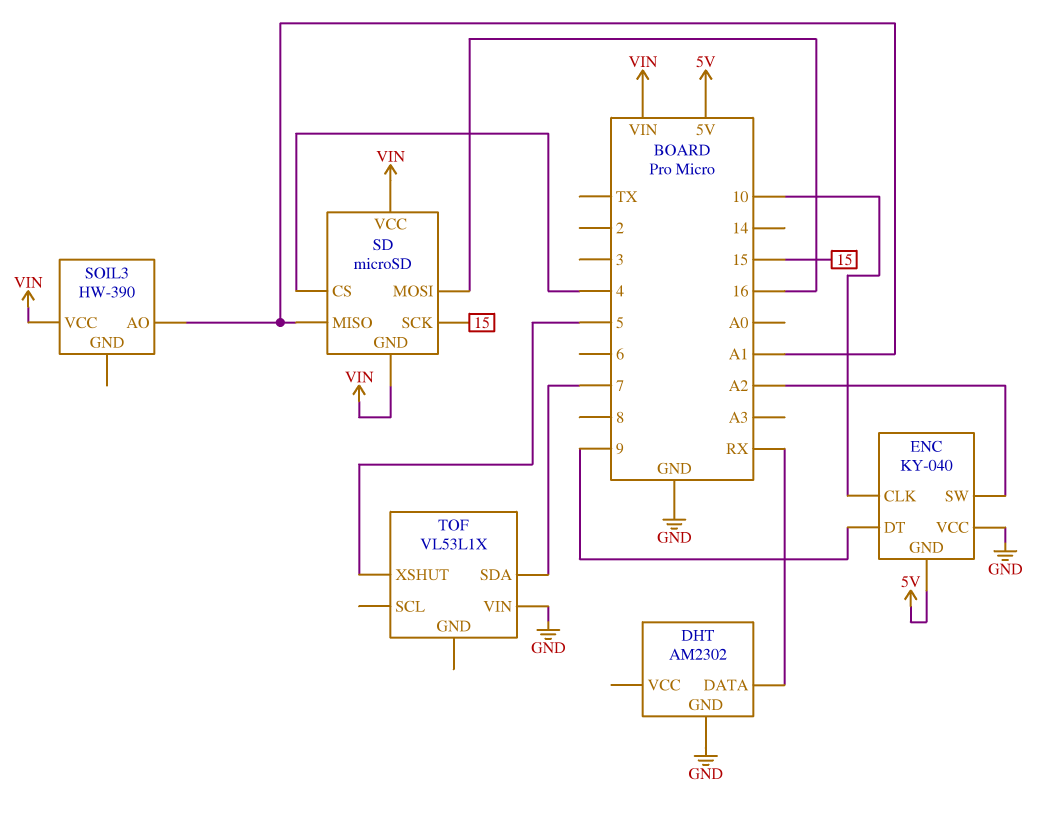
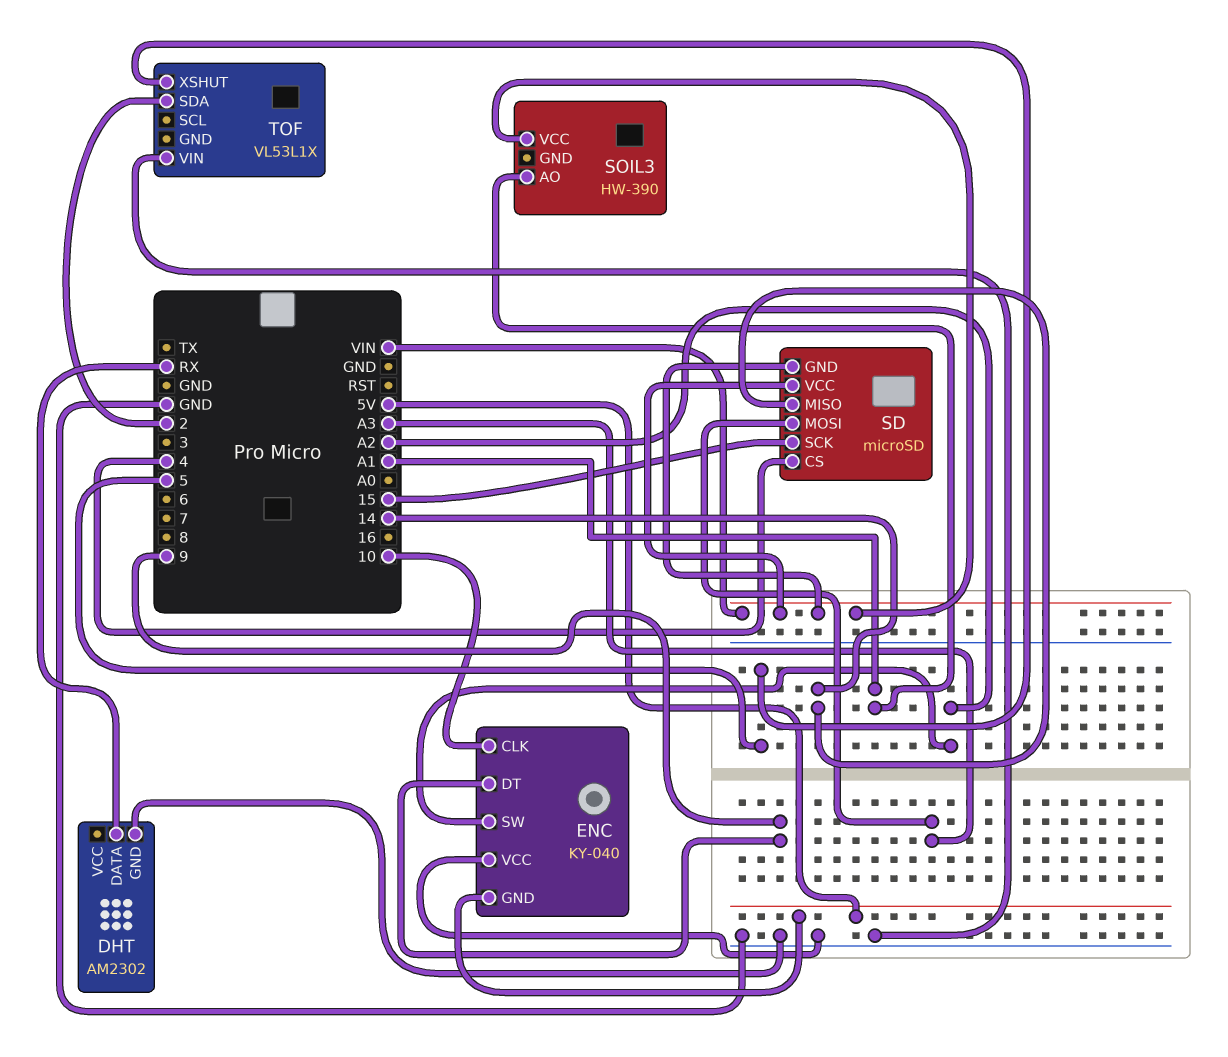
SD pin MISO: A1 -> 14
SD pin MOSI: 16 -> A3
TOF pin SDA: 7 -> 2

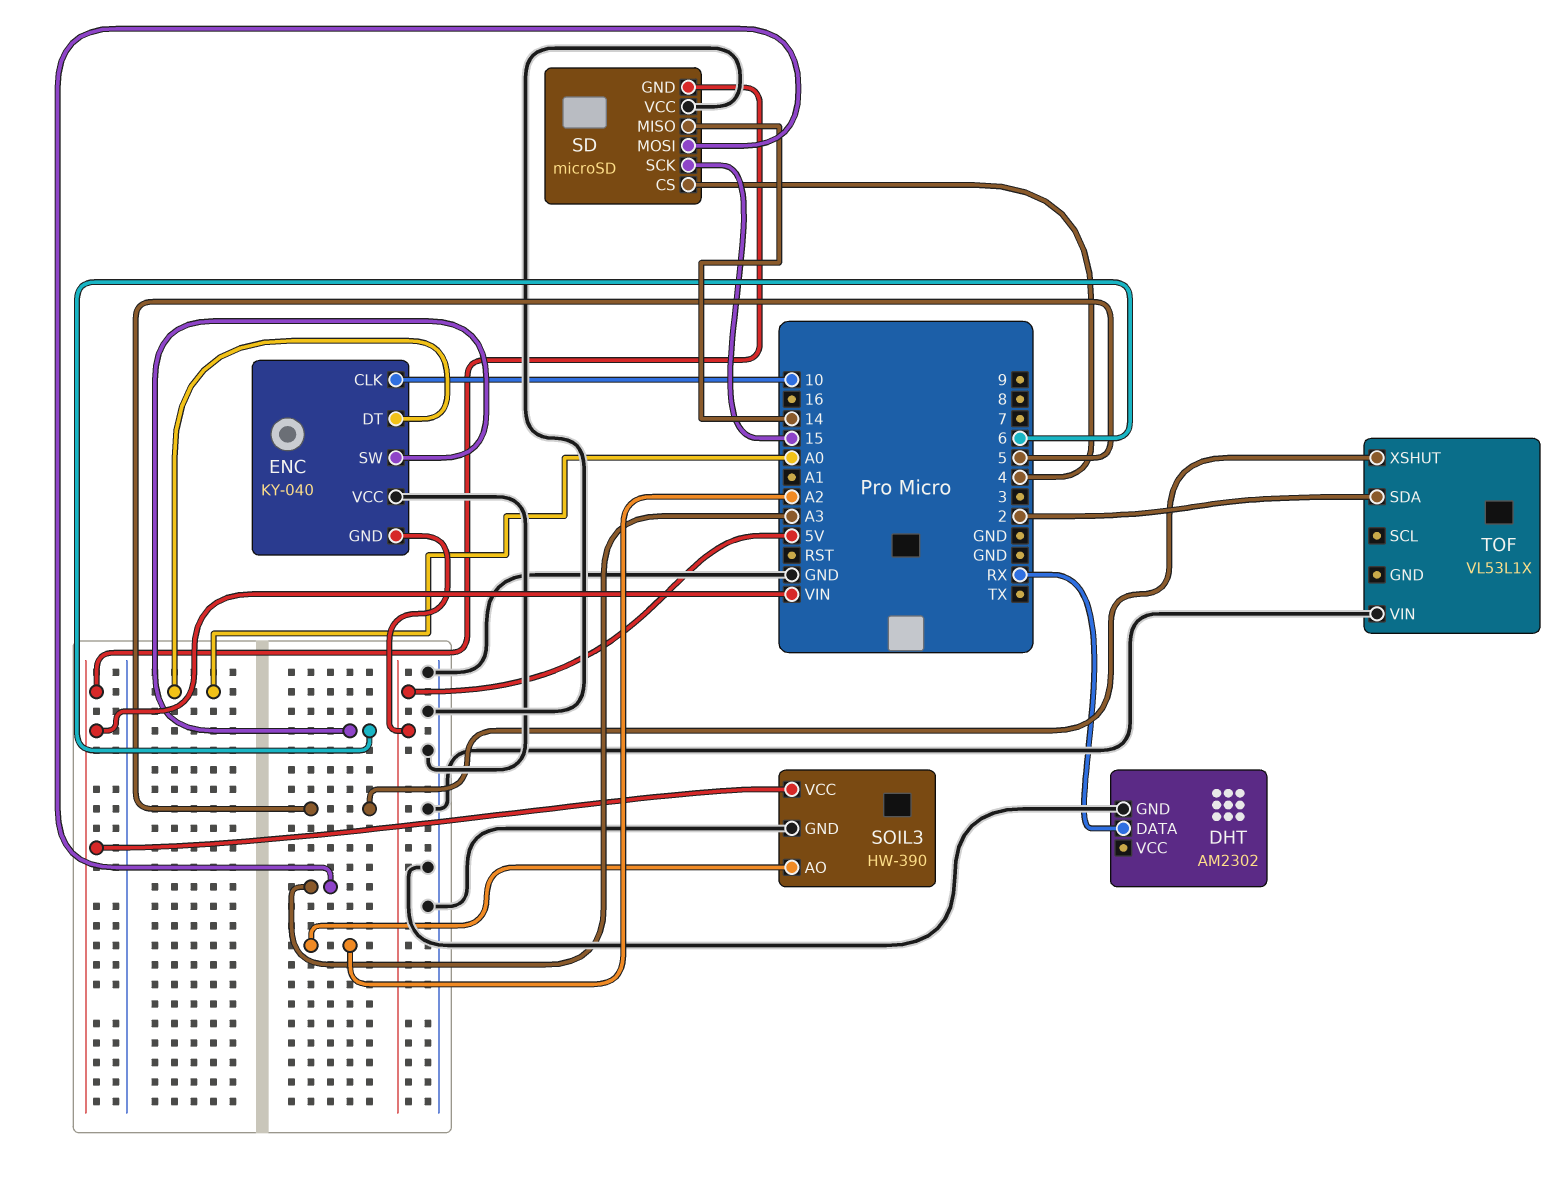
ENC pin DT: 9 -> A0
ENC pin SW: A2 -> 6
SD pin VCC: VIN -> GND
SOIL3 pin AO: A1 -> A2
SOIL3 pin GND: none -> GND

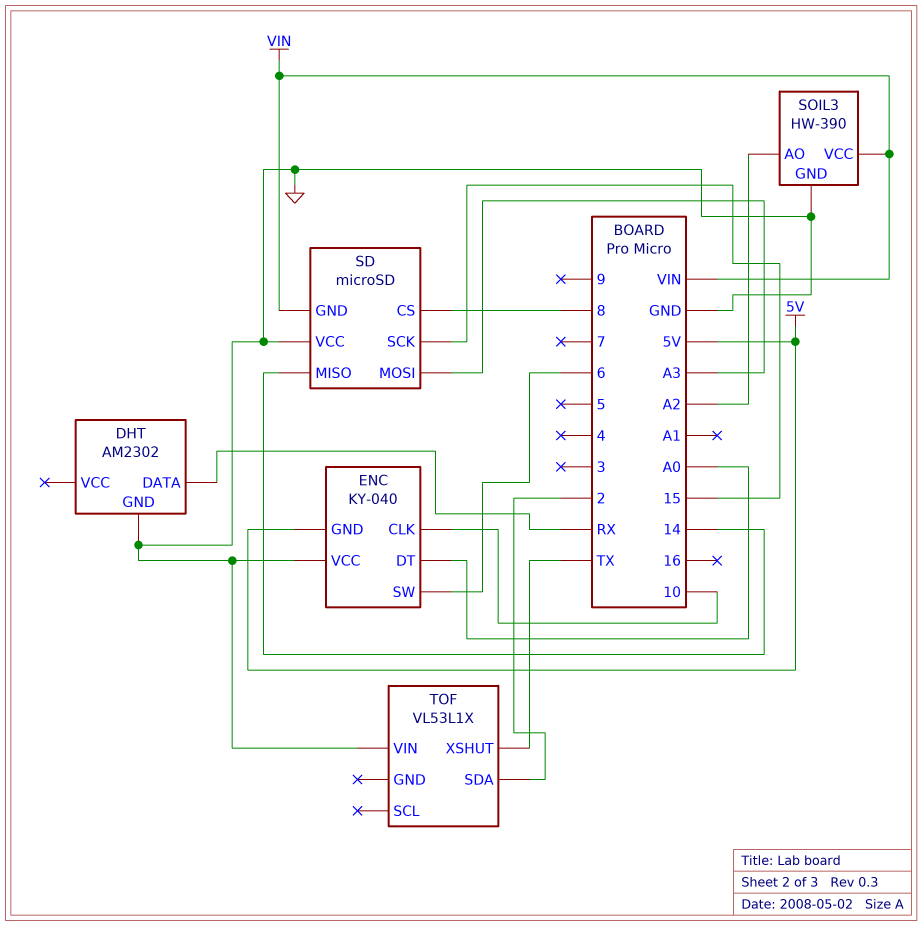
SD pin CS: 4 -> 8
TOF pin XSHUT: 5 -> TX

